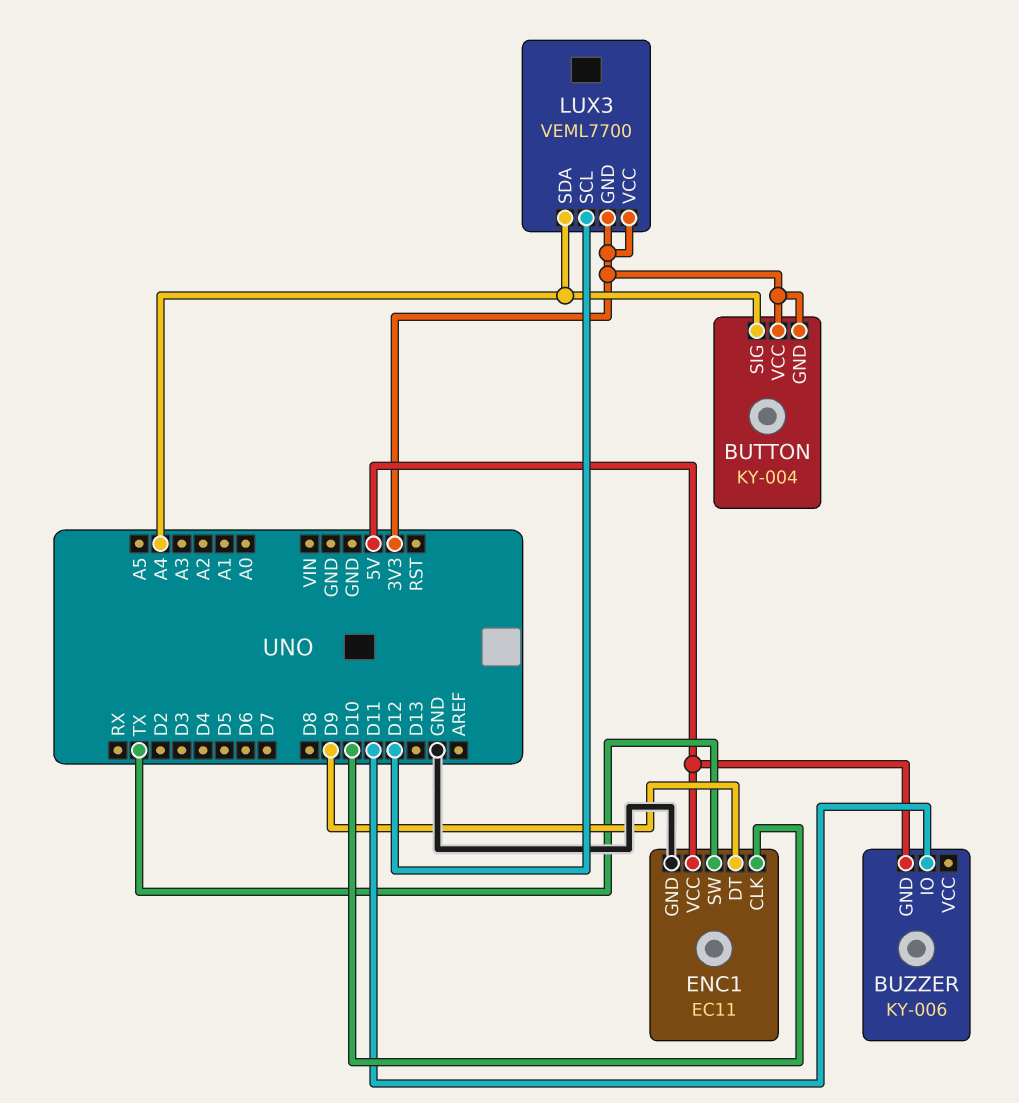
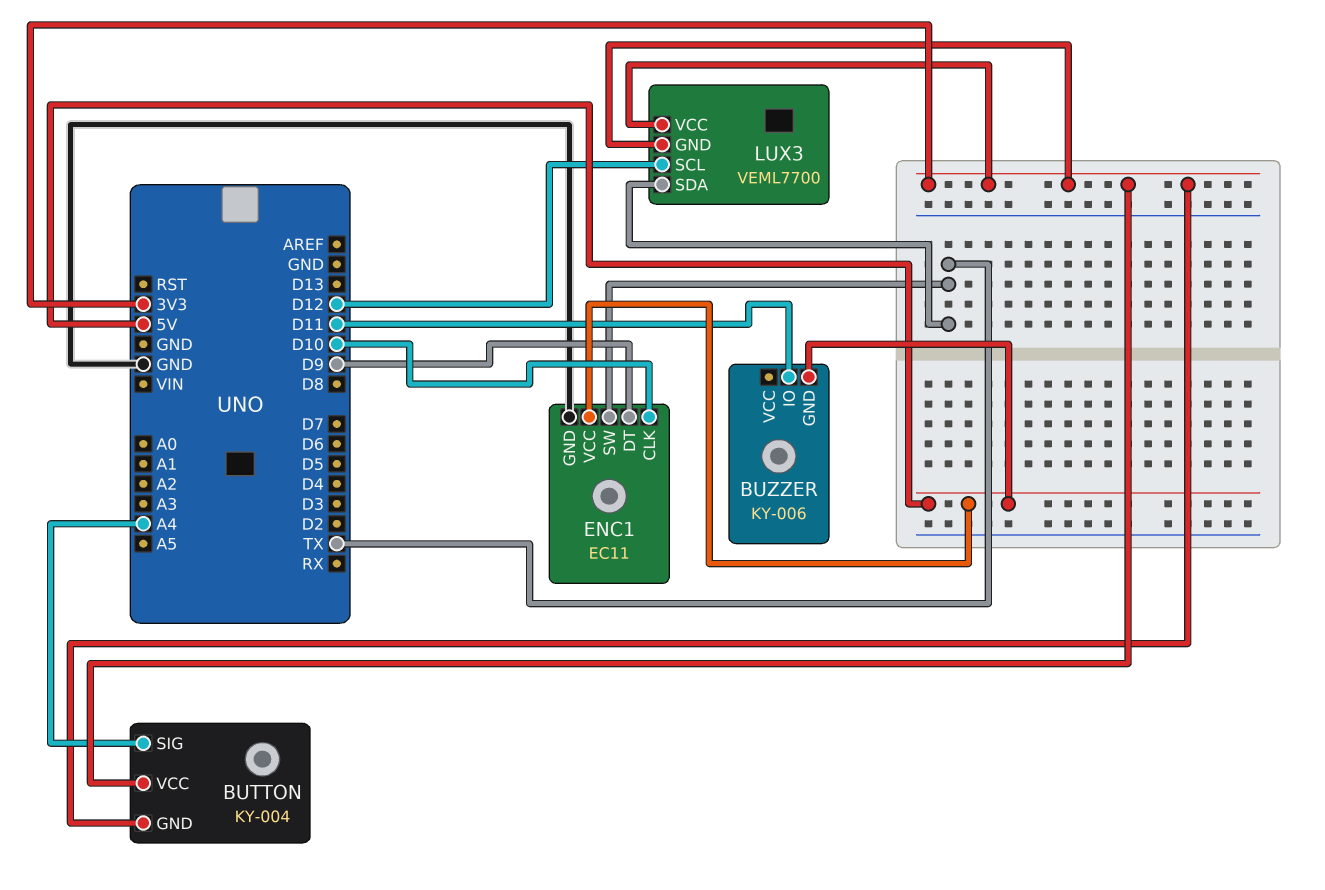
LUX3 pin SDA: A4 -> TX

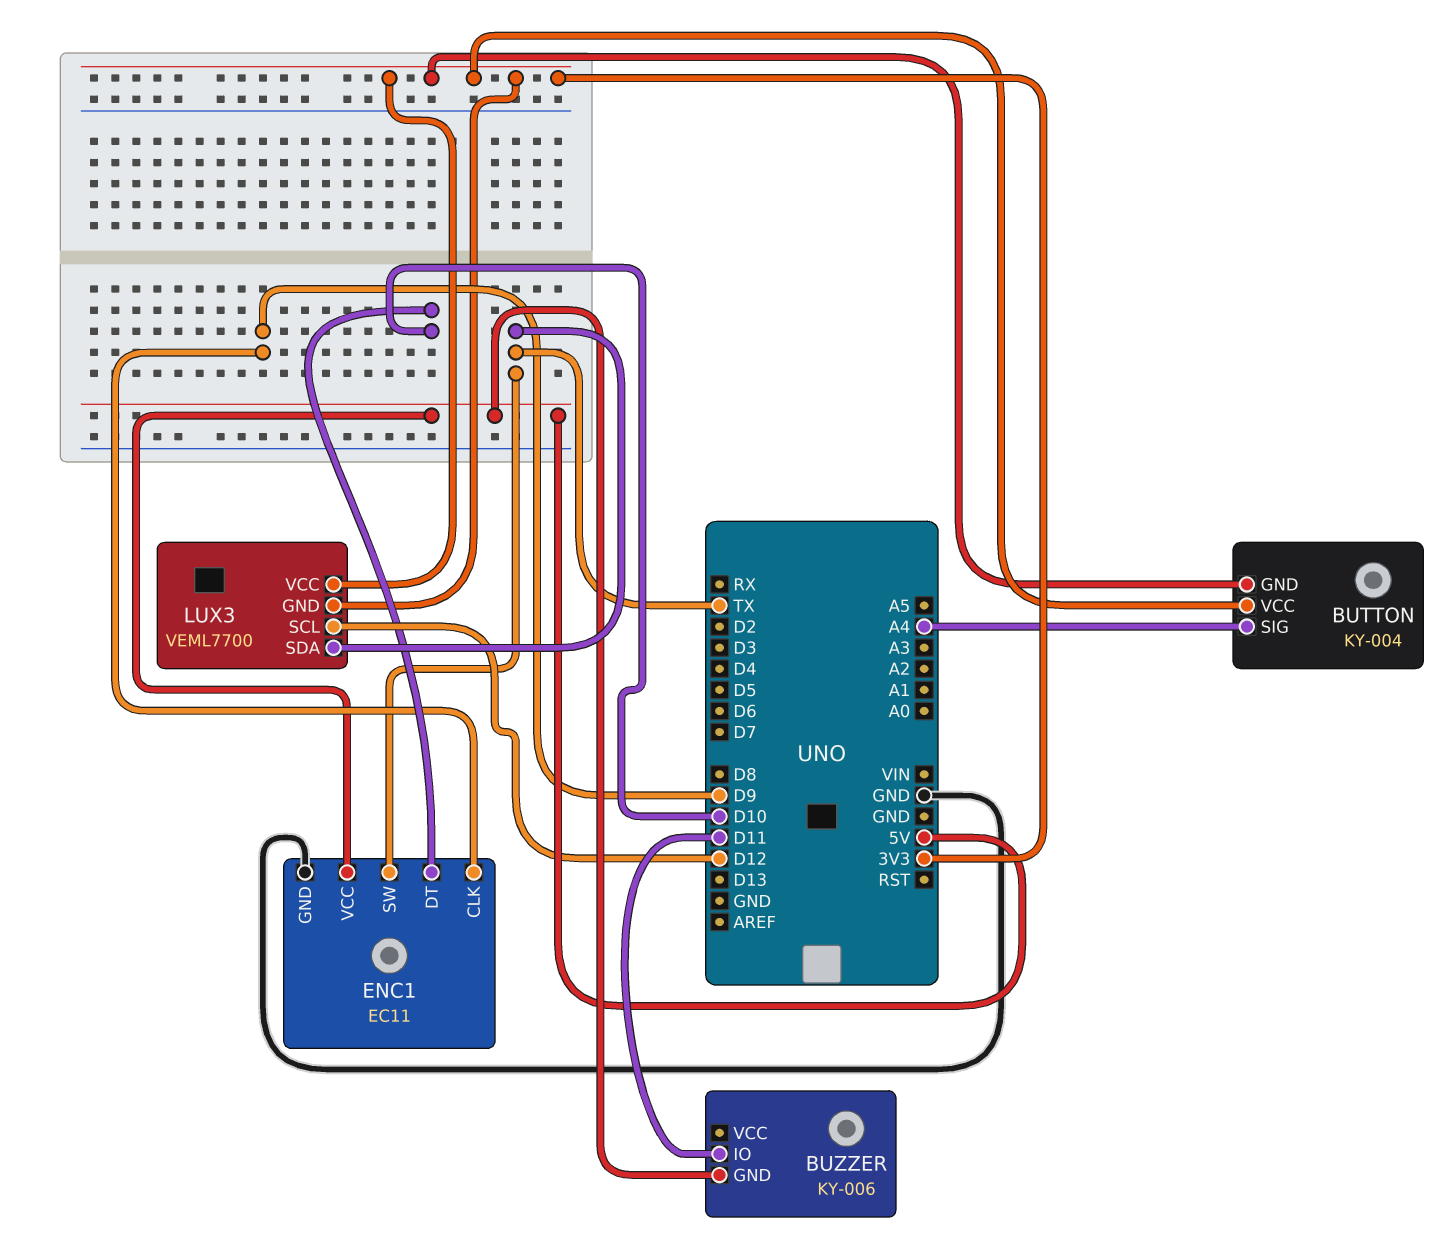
ENC1 pin CLK: D10 -> D9
ENC1 pin DT: D9 -> D10

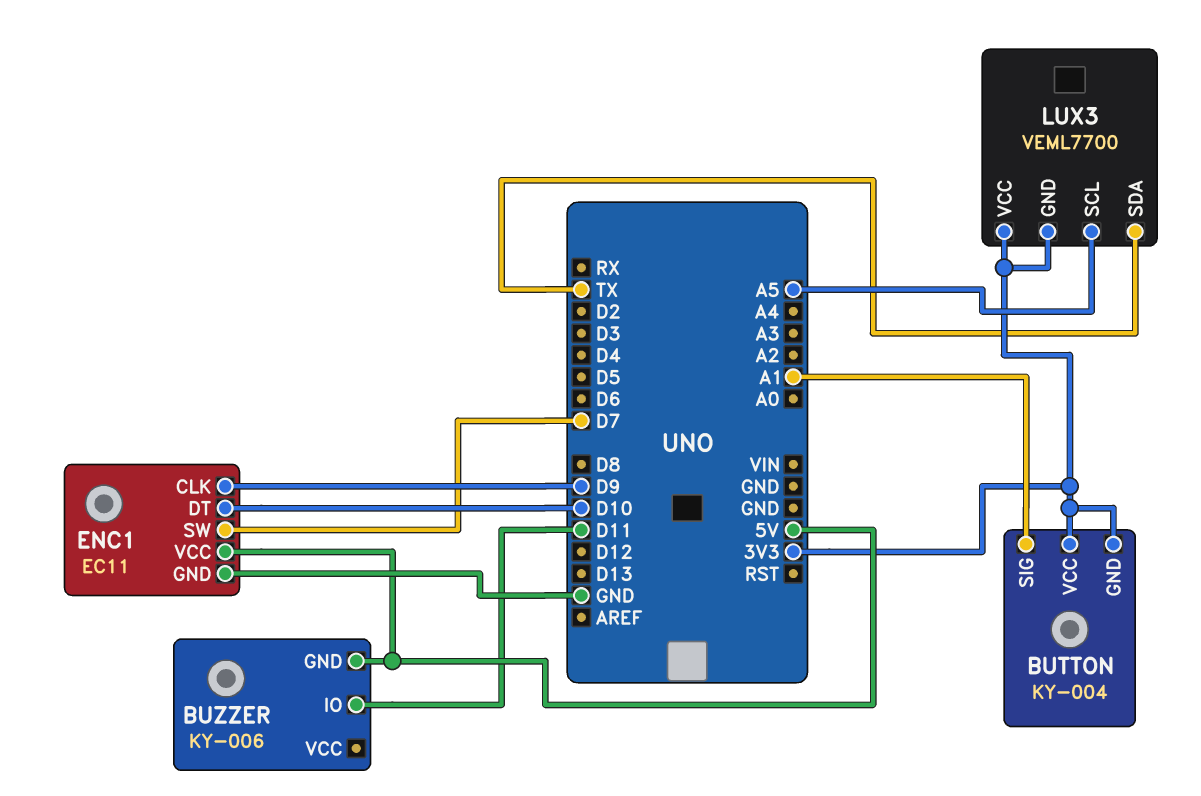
BUTTON pin SIG: A4 -> A1
ENC1 pin SW: TX -> D7
LUX3 pin SCL: D12 -> A5

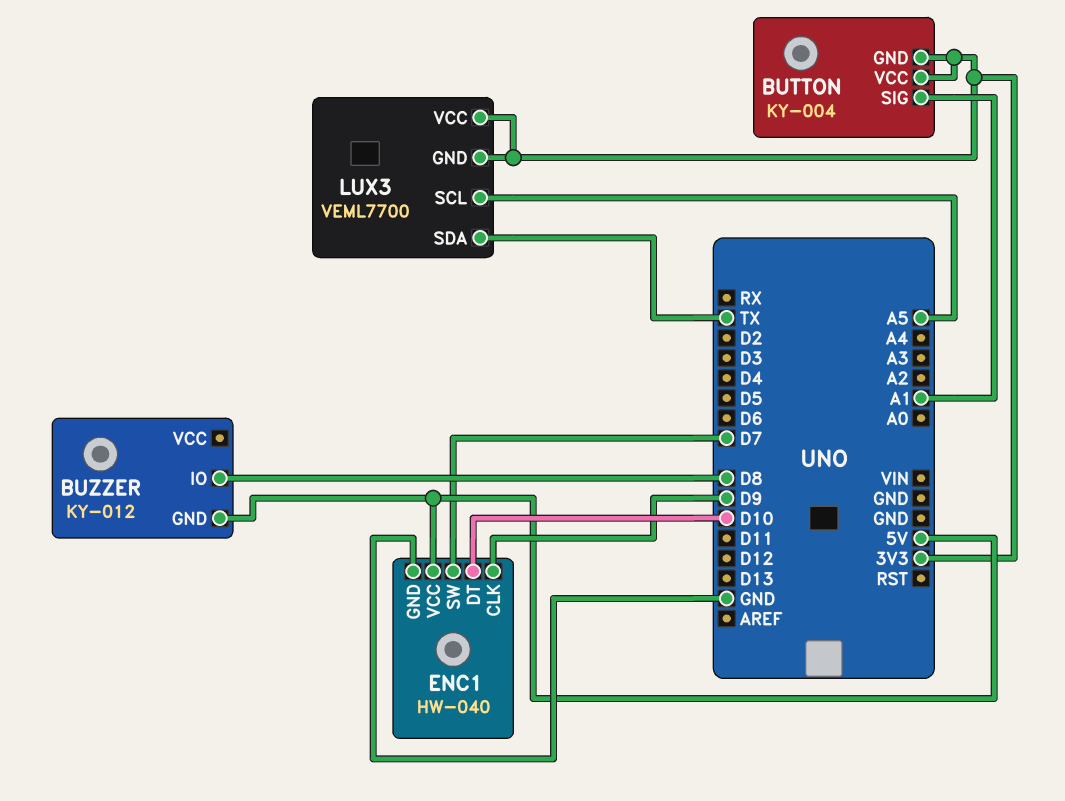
BUZZER: KY-006 -> KY-012
BUZZER pin IO: D11 -> D8
ENC1: EC11 -> HW-040

